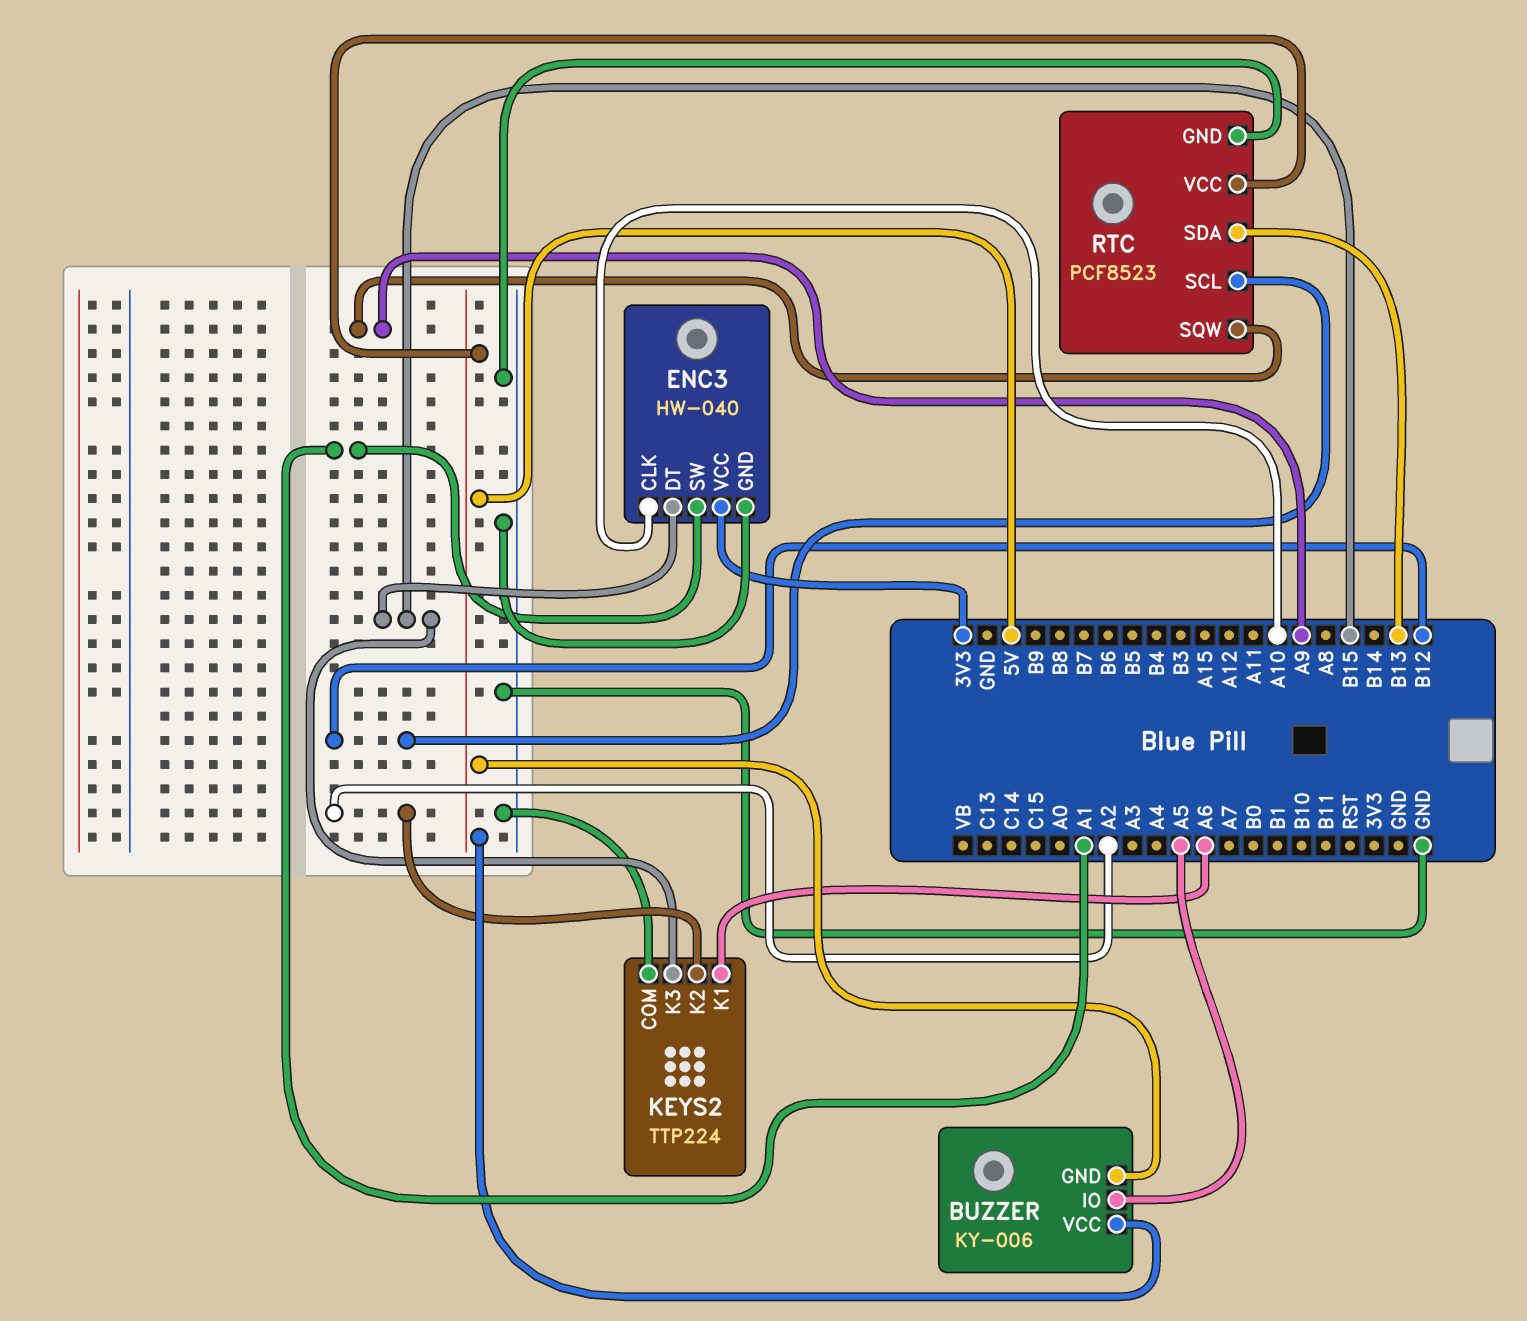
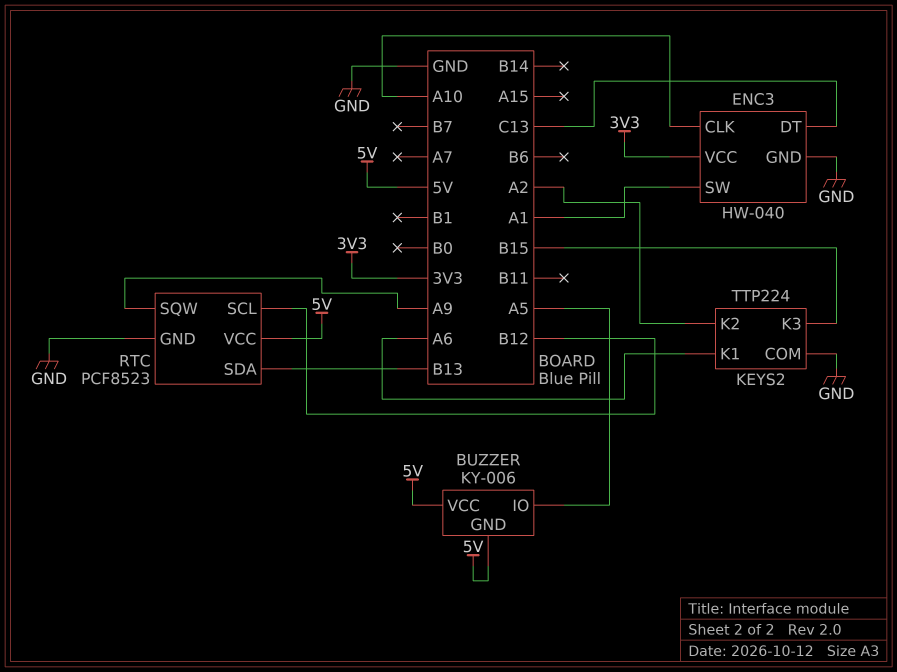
ENC3 pin DT: B15 -> C13

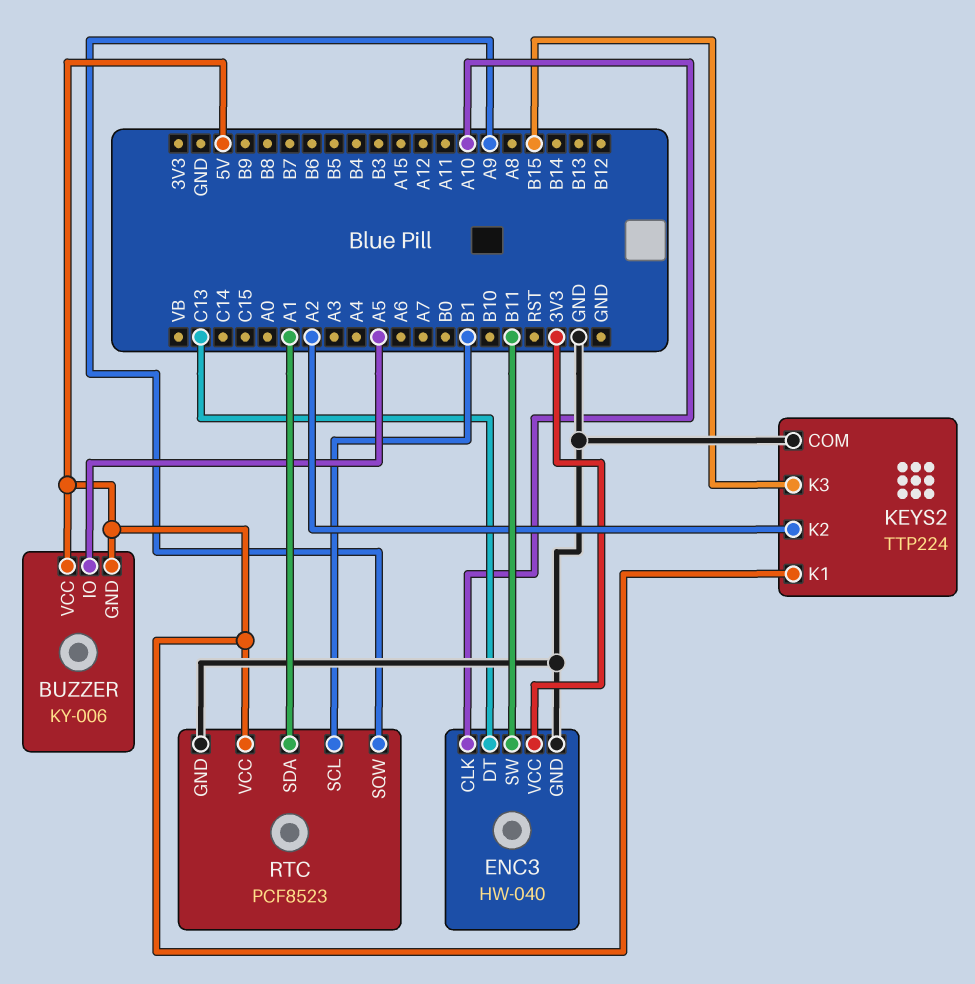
ENC3 pin SW: A1 -> B11
KEYS2 pin K1: A6 -> 5V
RTC pin SCL: B12 -> B1
RTC pin SDA: B13 -> A1

